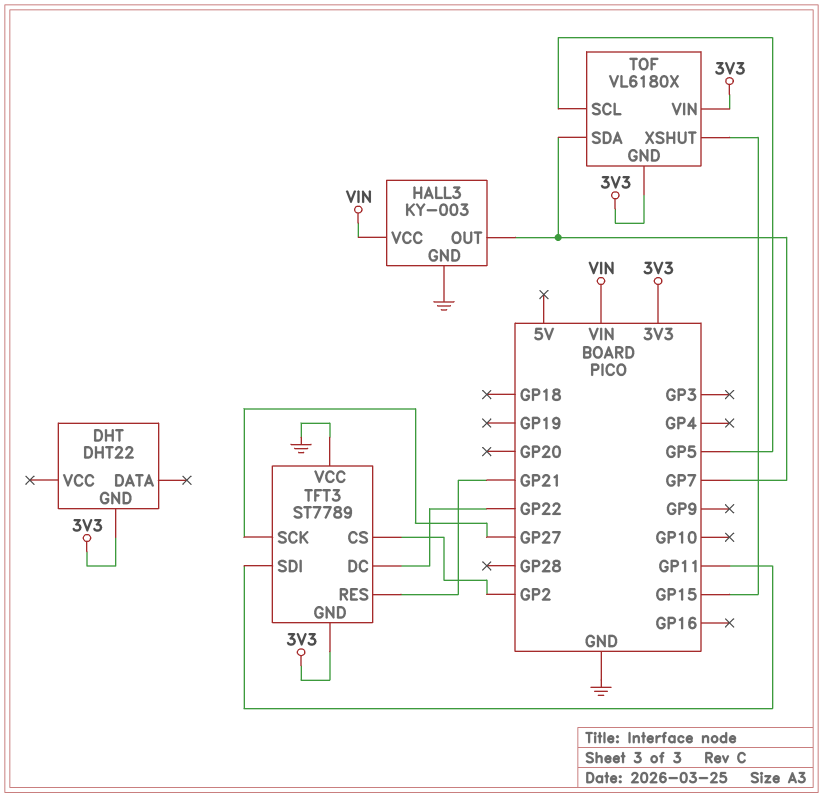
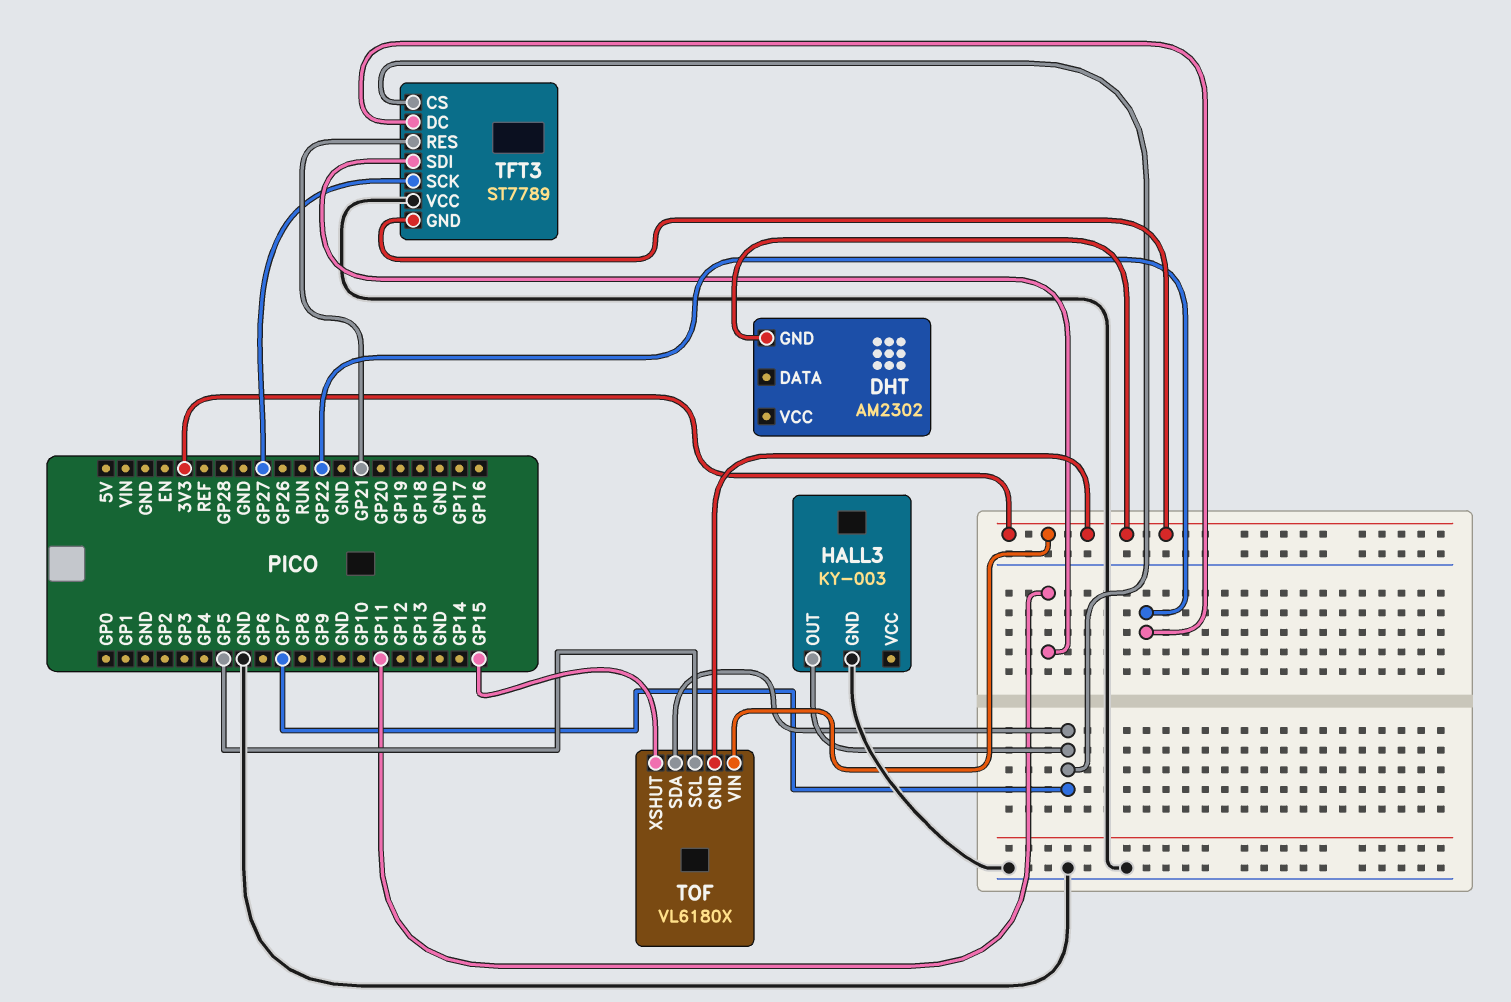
DHT: DHT22 -> AM2302
HALL3 pin VCC: VIN -> none
TFT3 pin CS: GP2 -> GP7

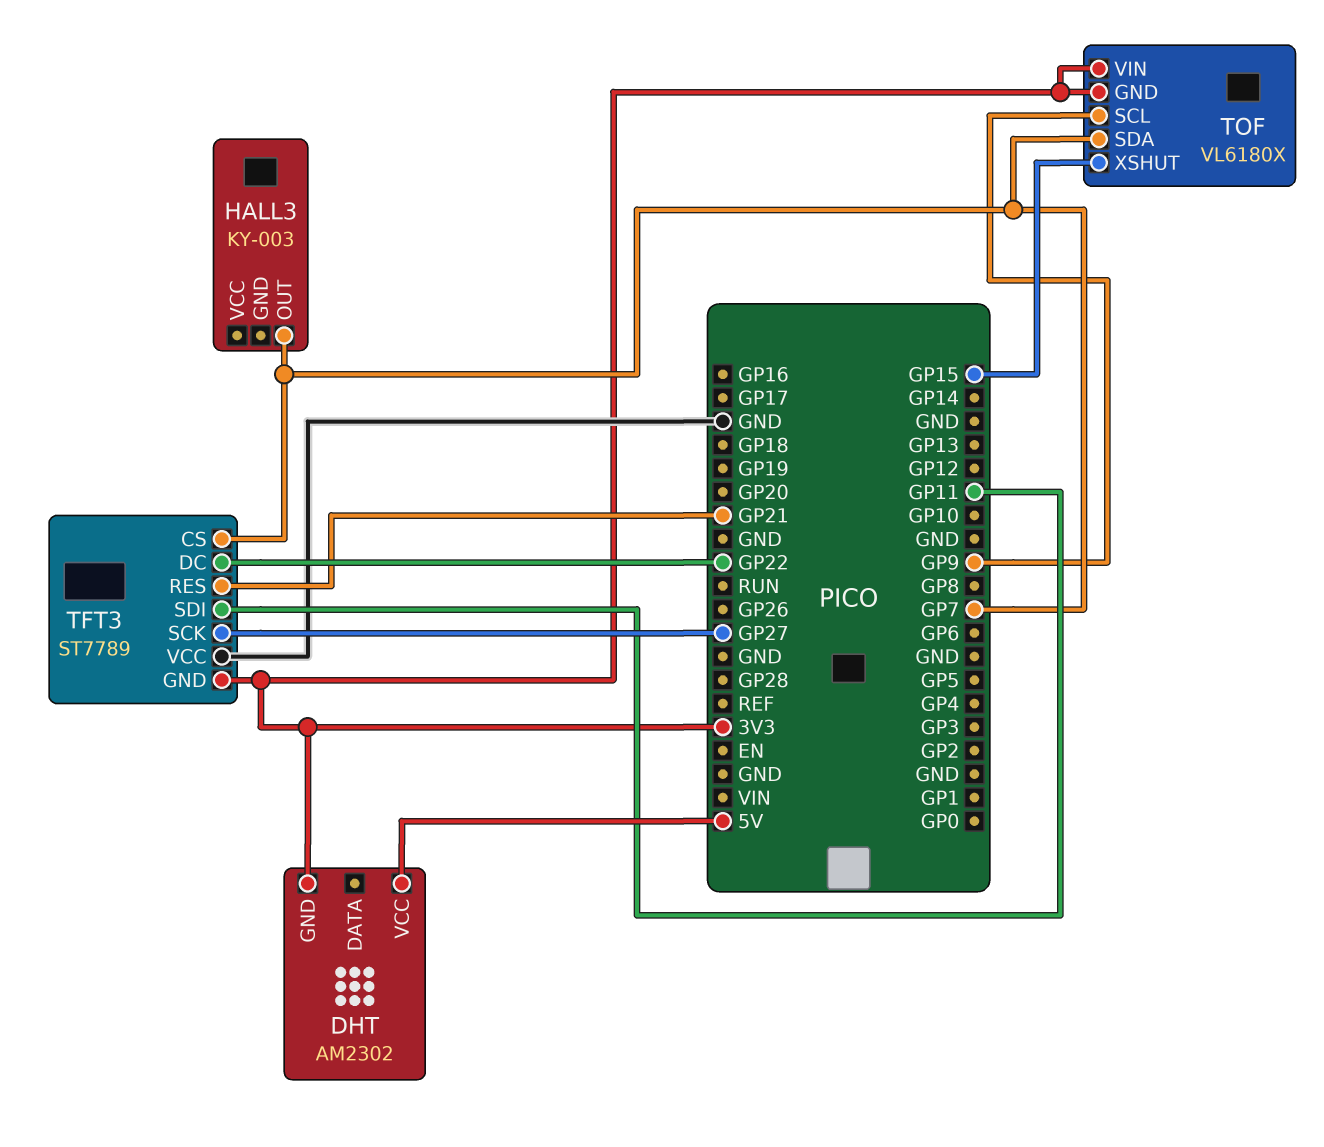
DHT pin VCC: none -> 5V
HALL3 pin GND: GND -> none
TOF pin SCL: GP5 -> GP9

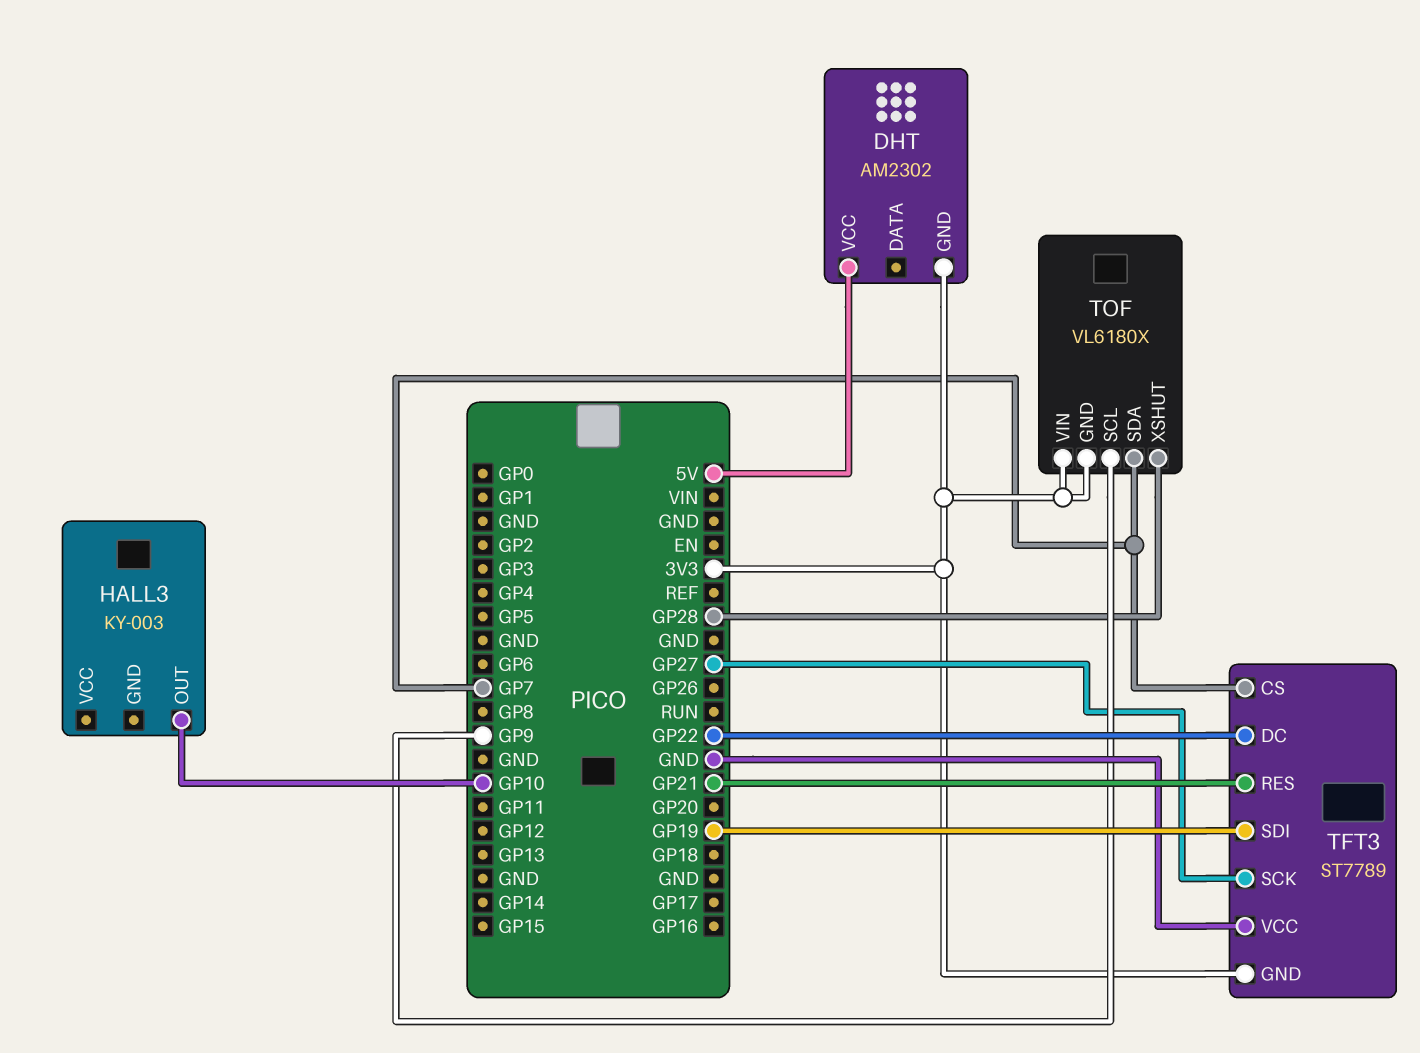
HALL3 pin OUT: GP7 -> GP10
TFT3 pin SDI: GP11 -> GP19
TOF pin XSHUT: GP15 -> GP28

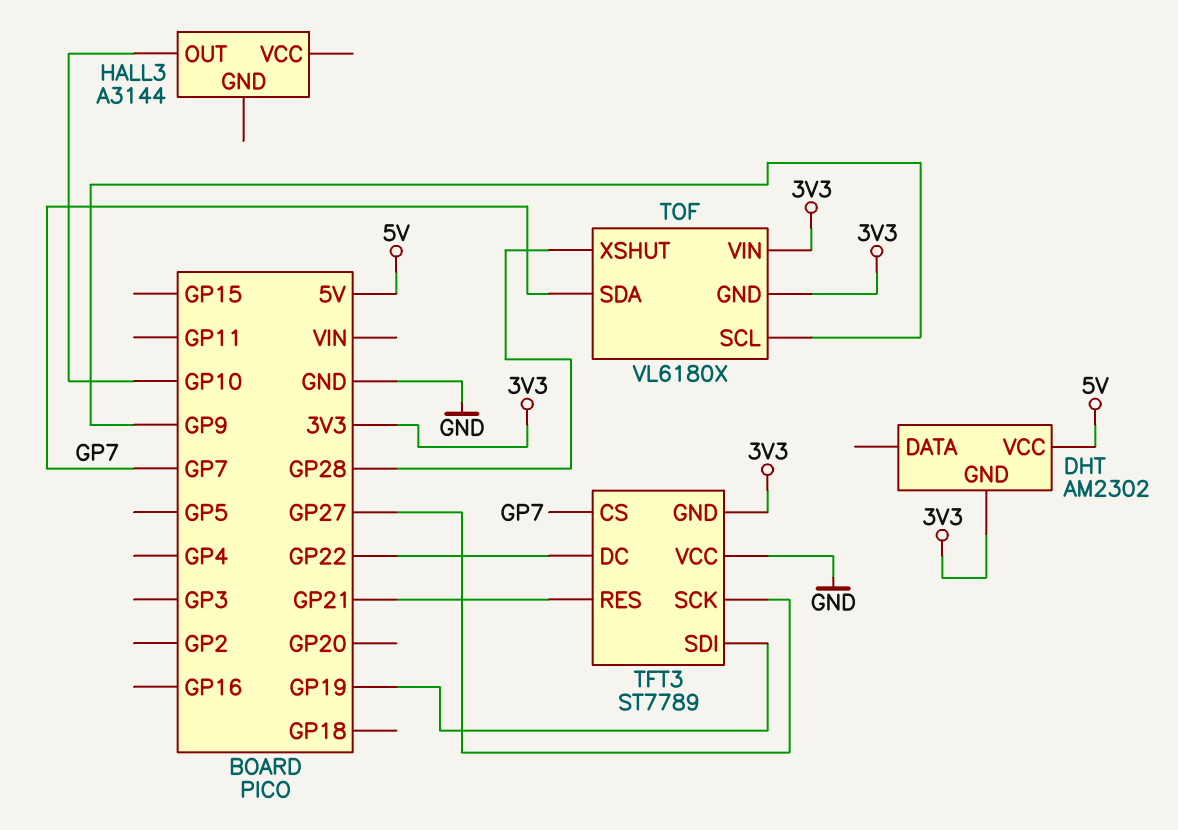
HALL3: KY-003 -> A3144

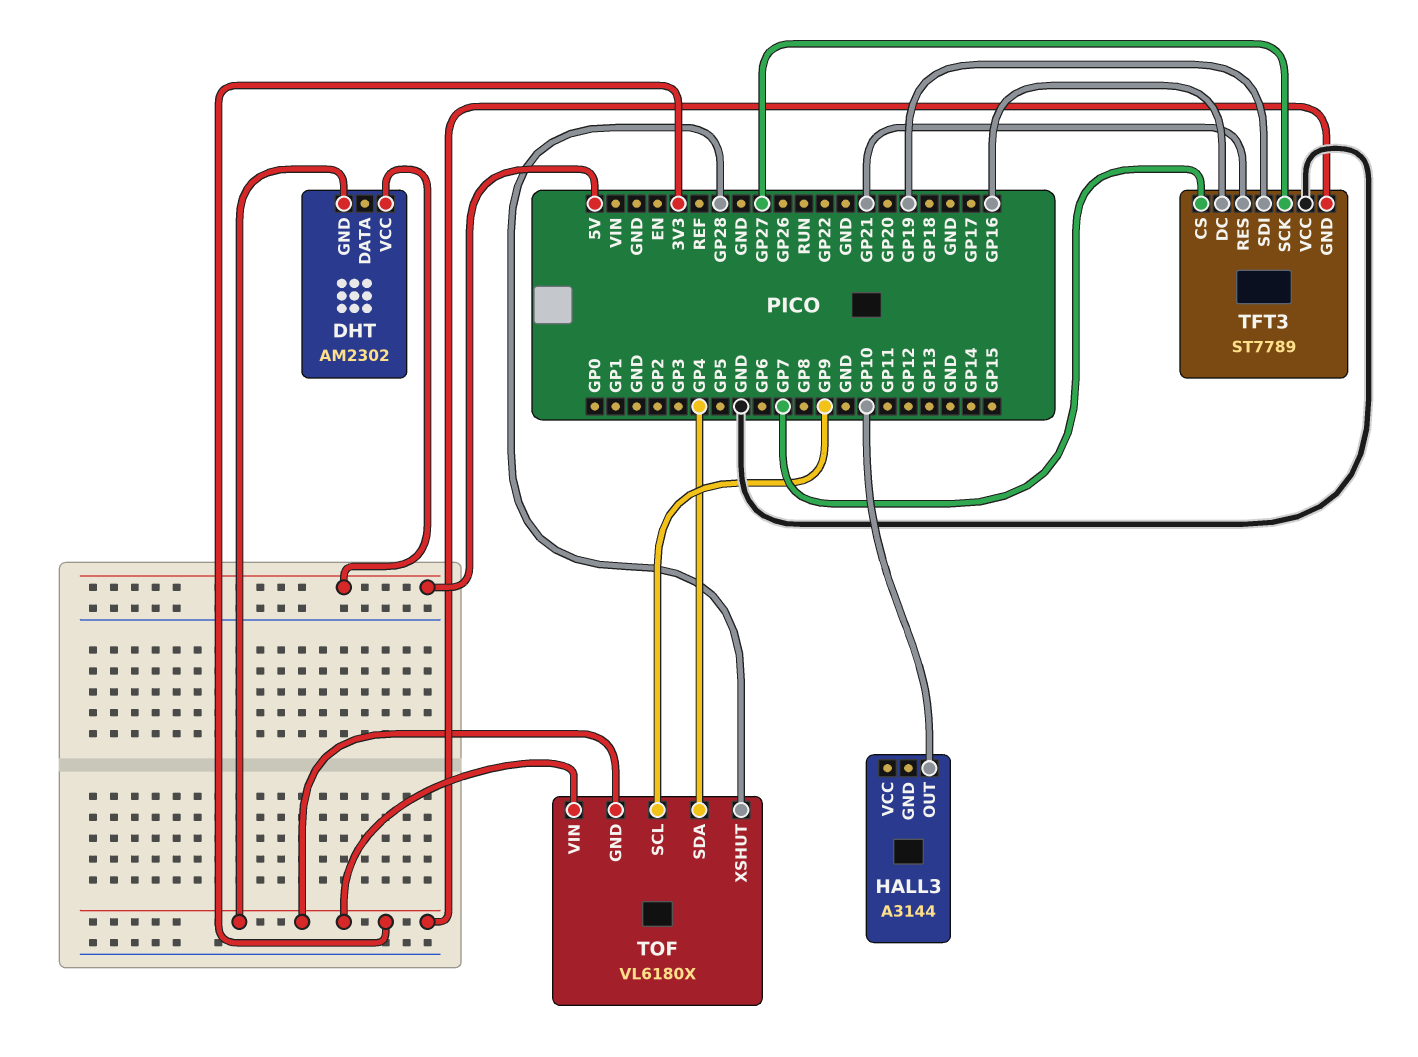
TFT3 pin DC: GP22 -> GP16
TOF pin SDA: GP7 -> GP4

